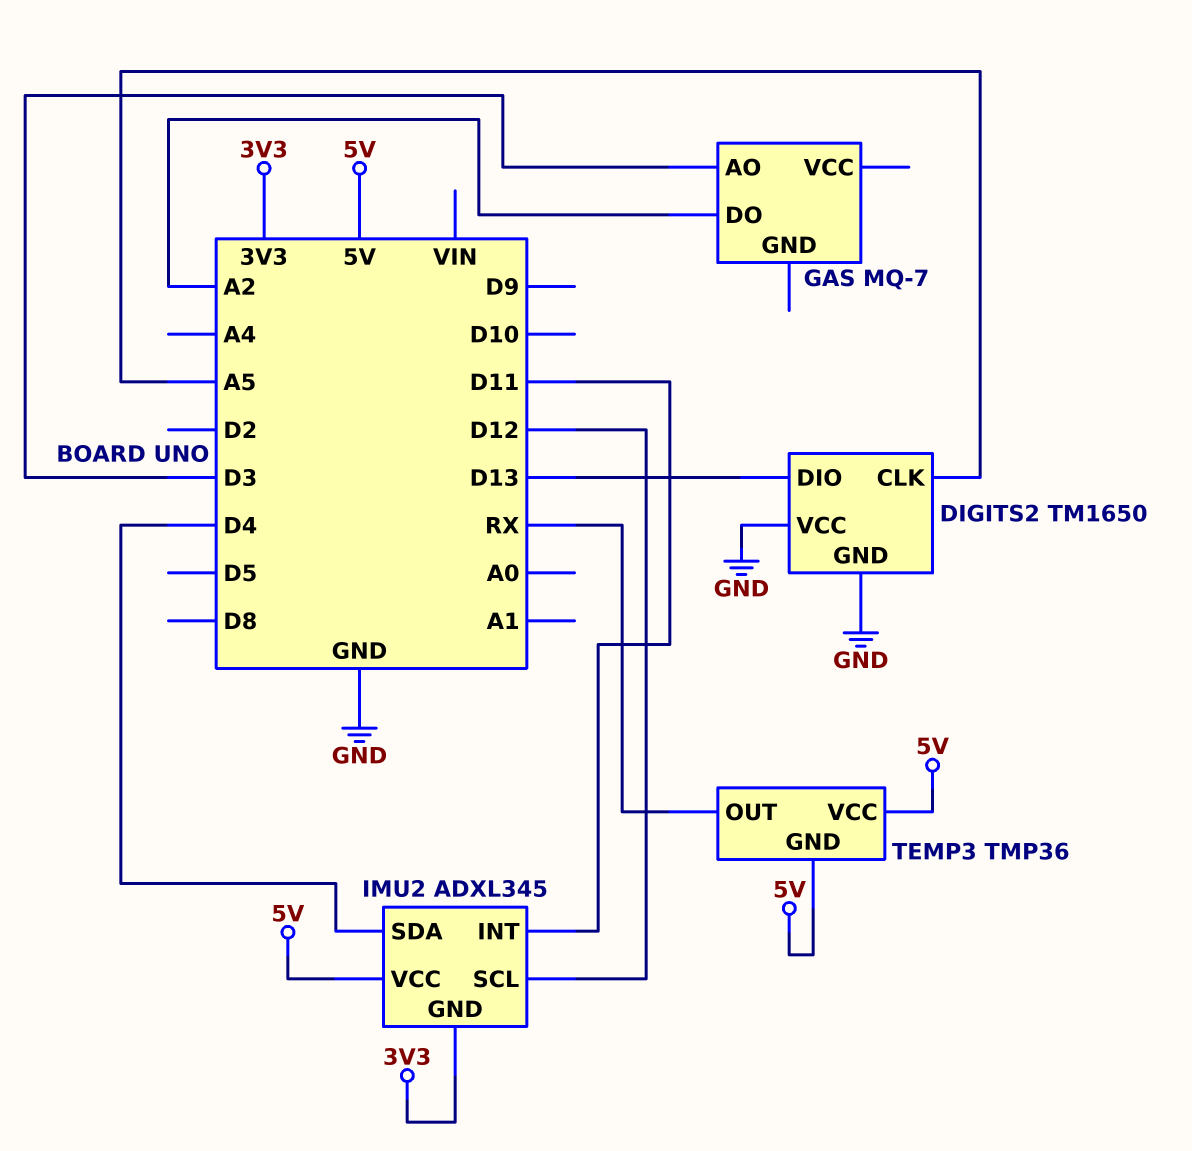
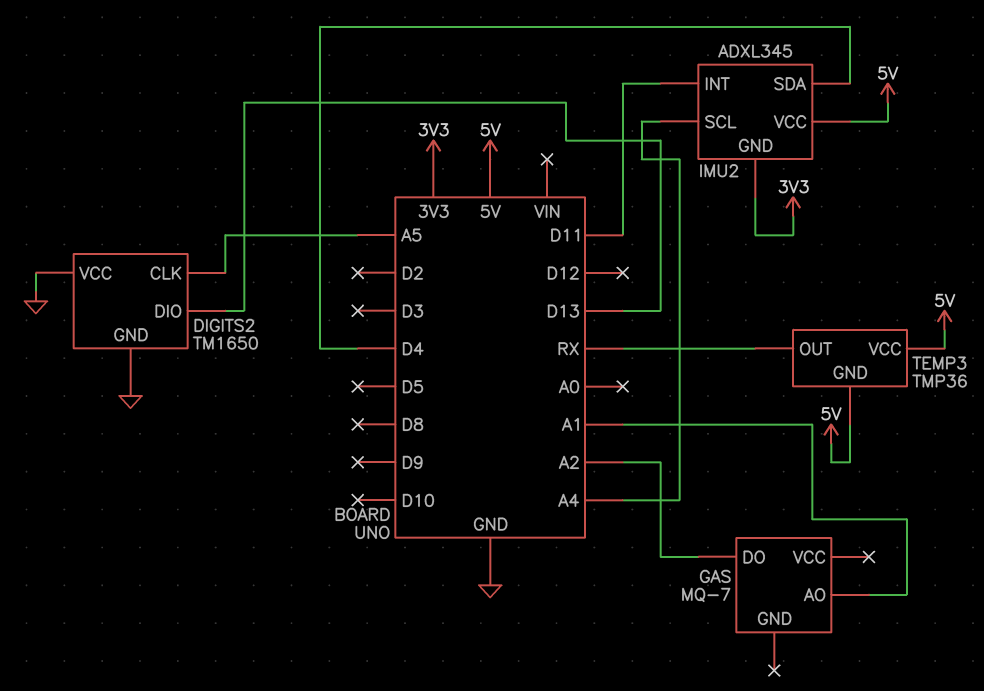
GAS pin AO: D3 -> A1
IMU2 pin SCL: D12 -> A4

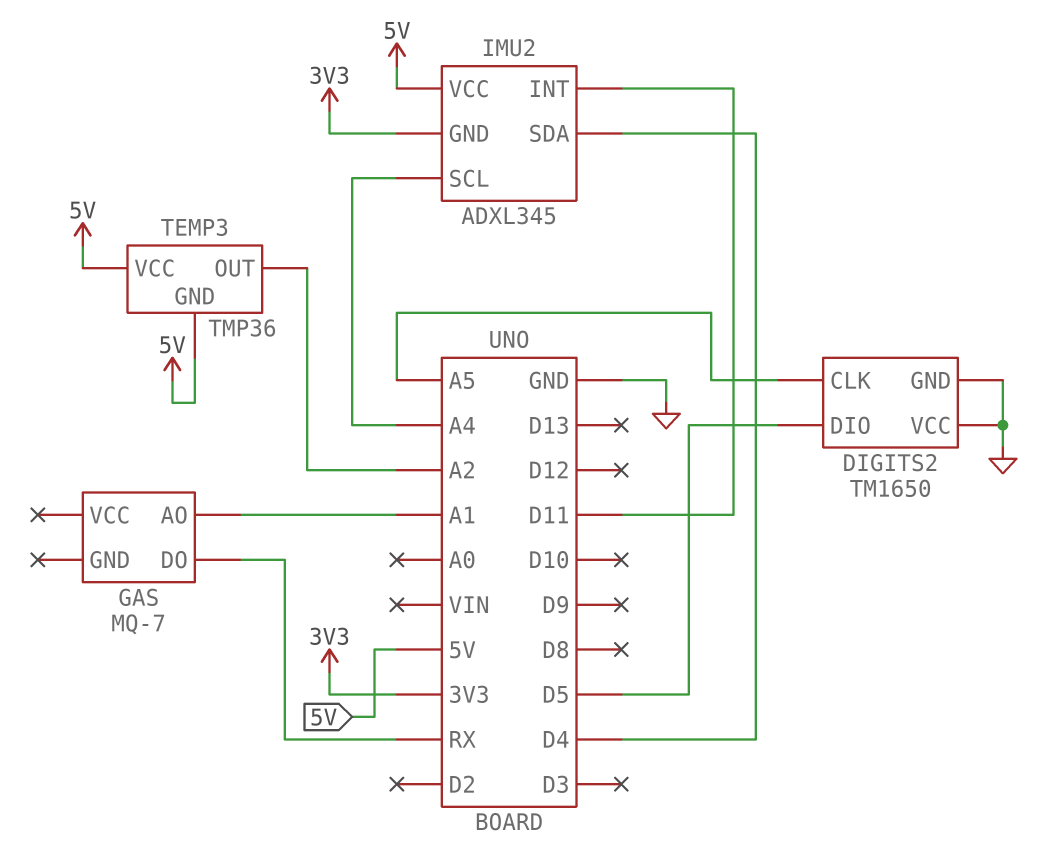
DIGITS2 pin DIO: D13 -> D5
GAS pin DO: A2 -> RX
TEMP3 pin OUT: RX -> A2

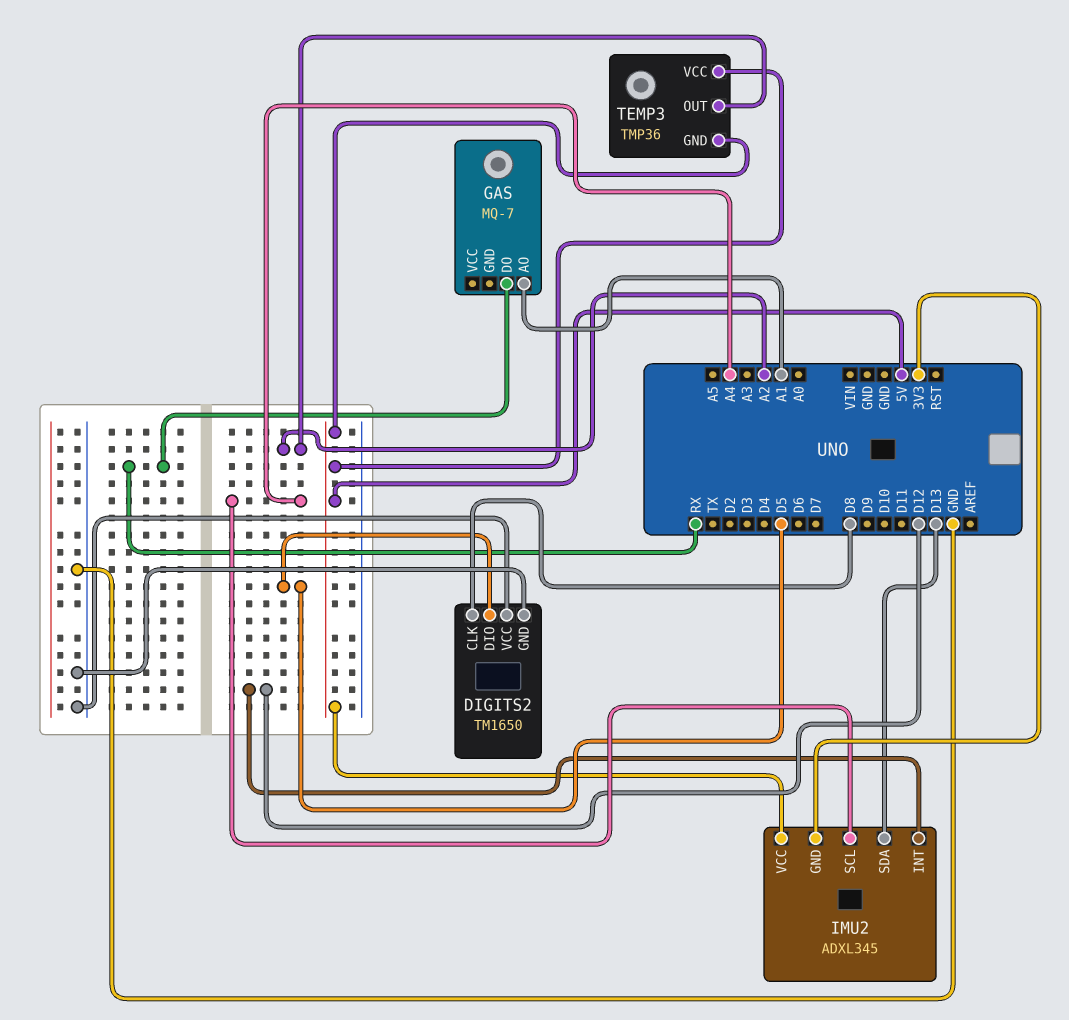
DIGITS2 pin CLK: A5 -> D8
IMU2 pin INT: D11 -> D12
IMU2 pin SDA: D4 -> D13

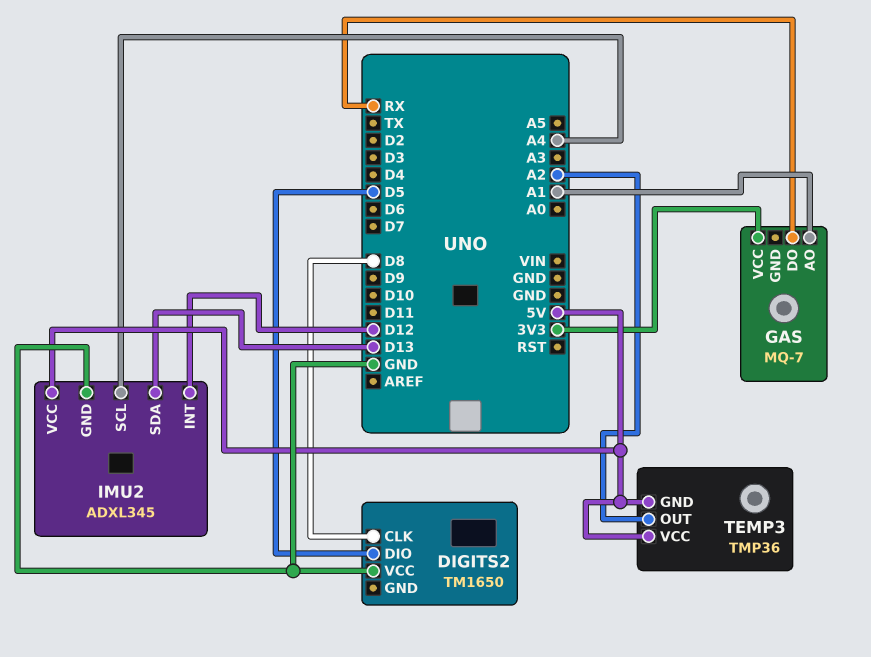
DIGITS2 pin GND: GND -> none
GAS pin VCC: none -> 3V3
IMU2 pin GND: 3V3 -> GND

